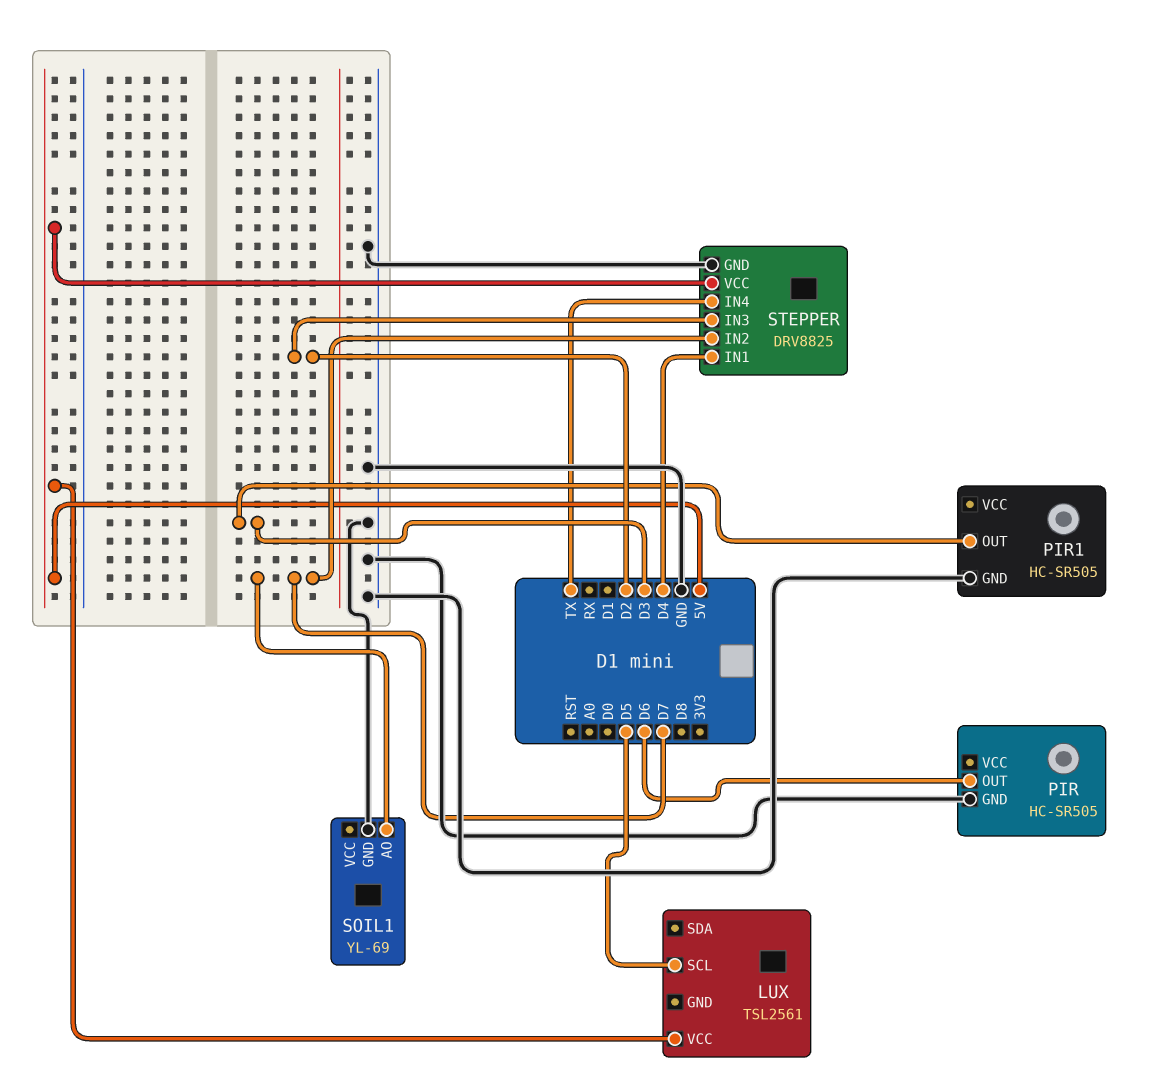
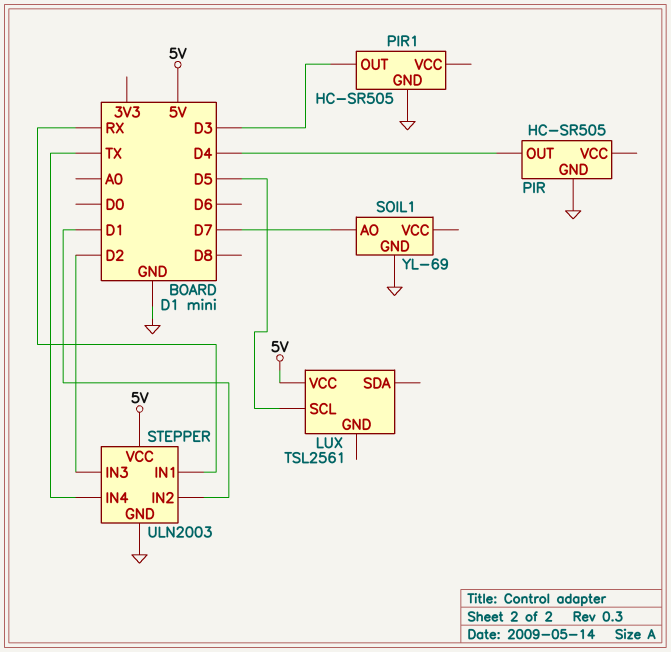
PIR pin OUT: D6 -> D4
STEPPER: DRV8825 -> ULN2003
STEPPER pin IN1: D4 -> RX
STEPPER pin IN2: D7 -> D1

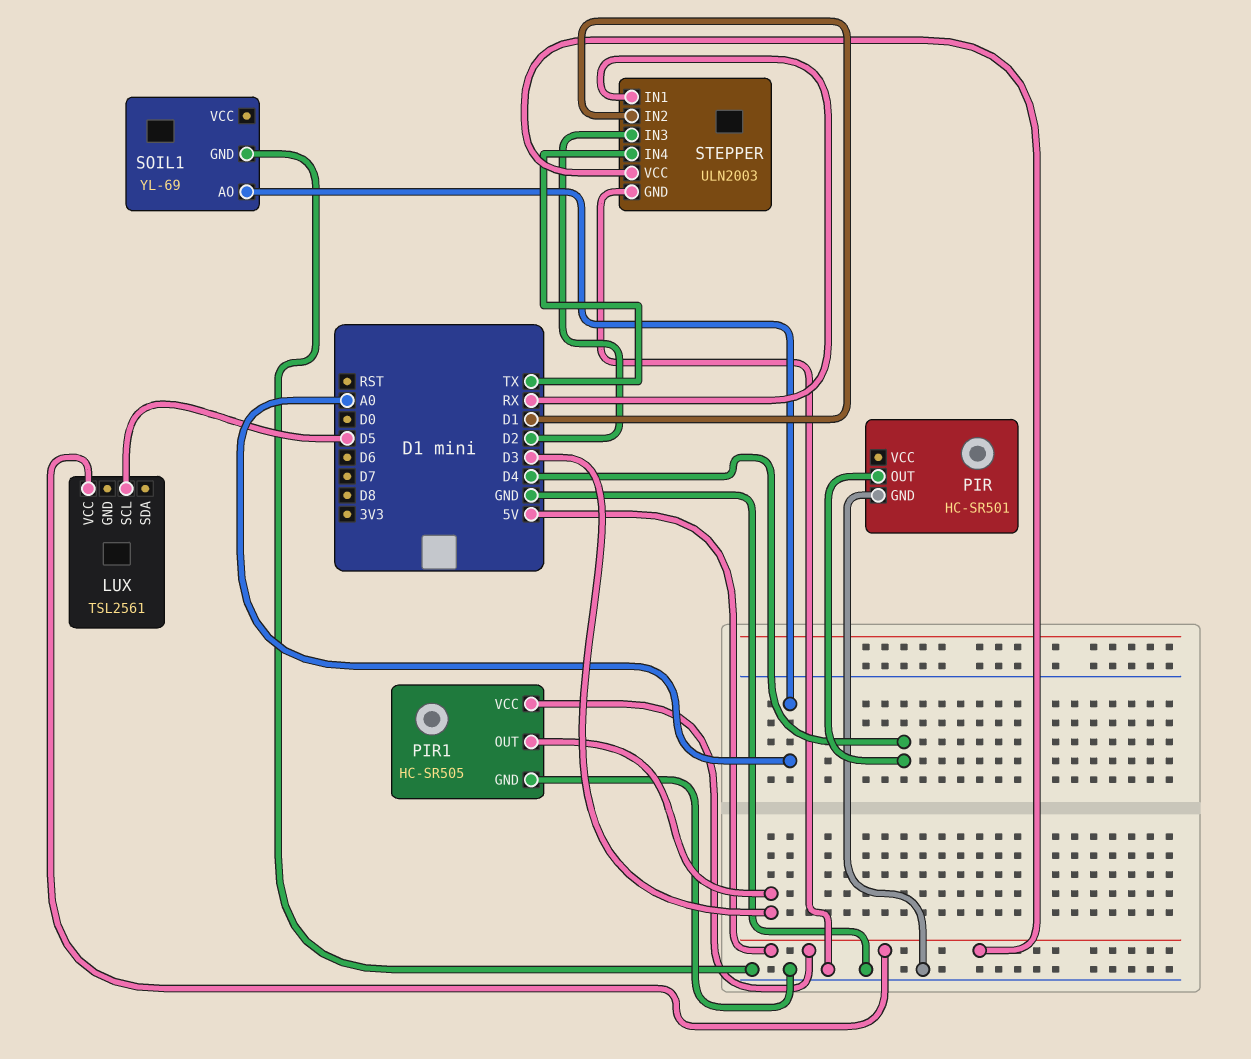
PIR: HC-SR505 -> HC-SR501
PIR1 pin VCC: none -> 5V
SOIL1 pin AO: D7 -> A0

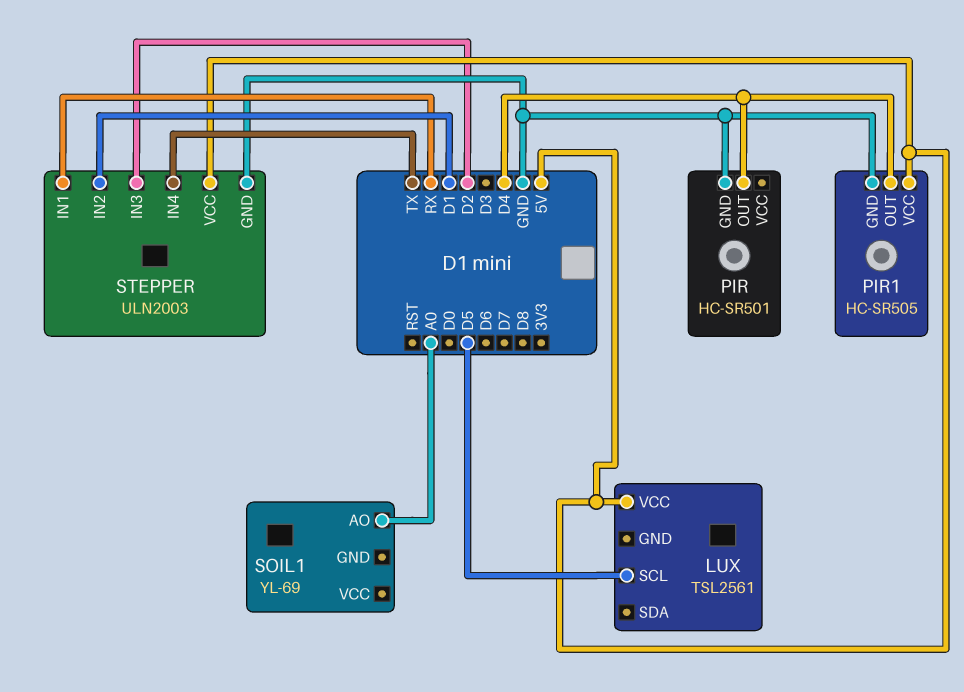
PIR1 pin OUT: D3 -> D4
SOIL1 pin GND: GND -> none

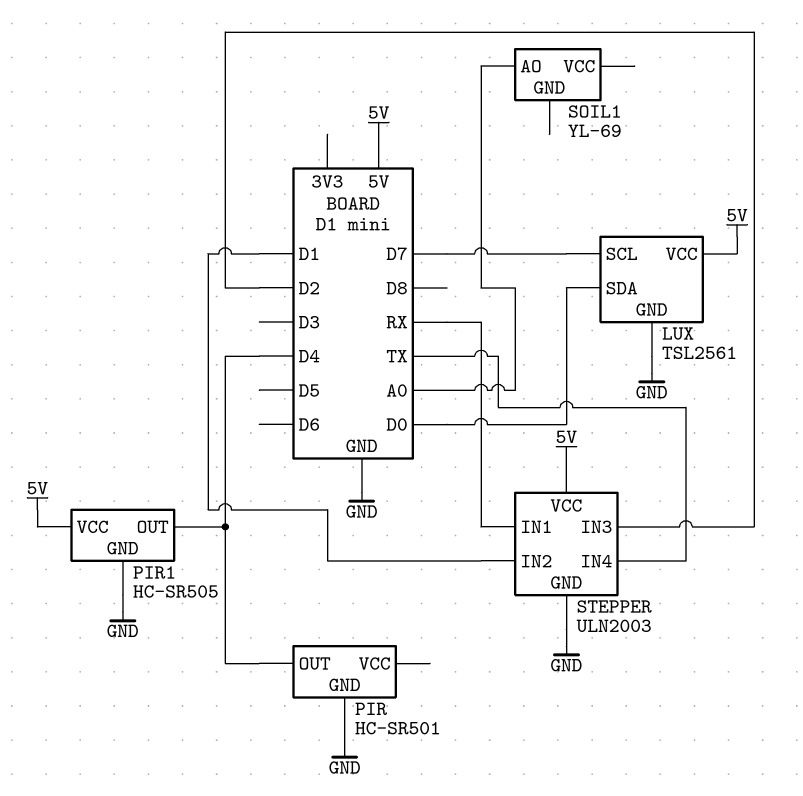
LUX pin GND: none -> GND
LUX pin SCL: D5 -> D7
LUX pin SDA: none -> D0

